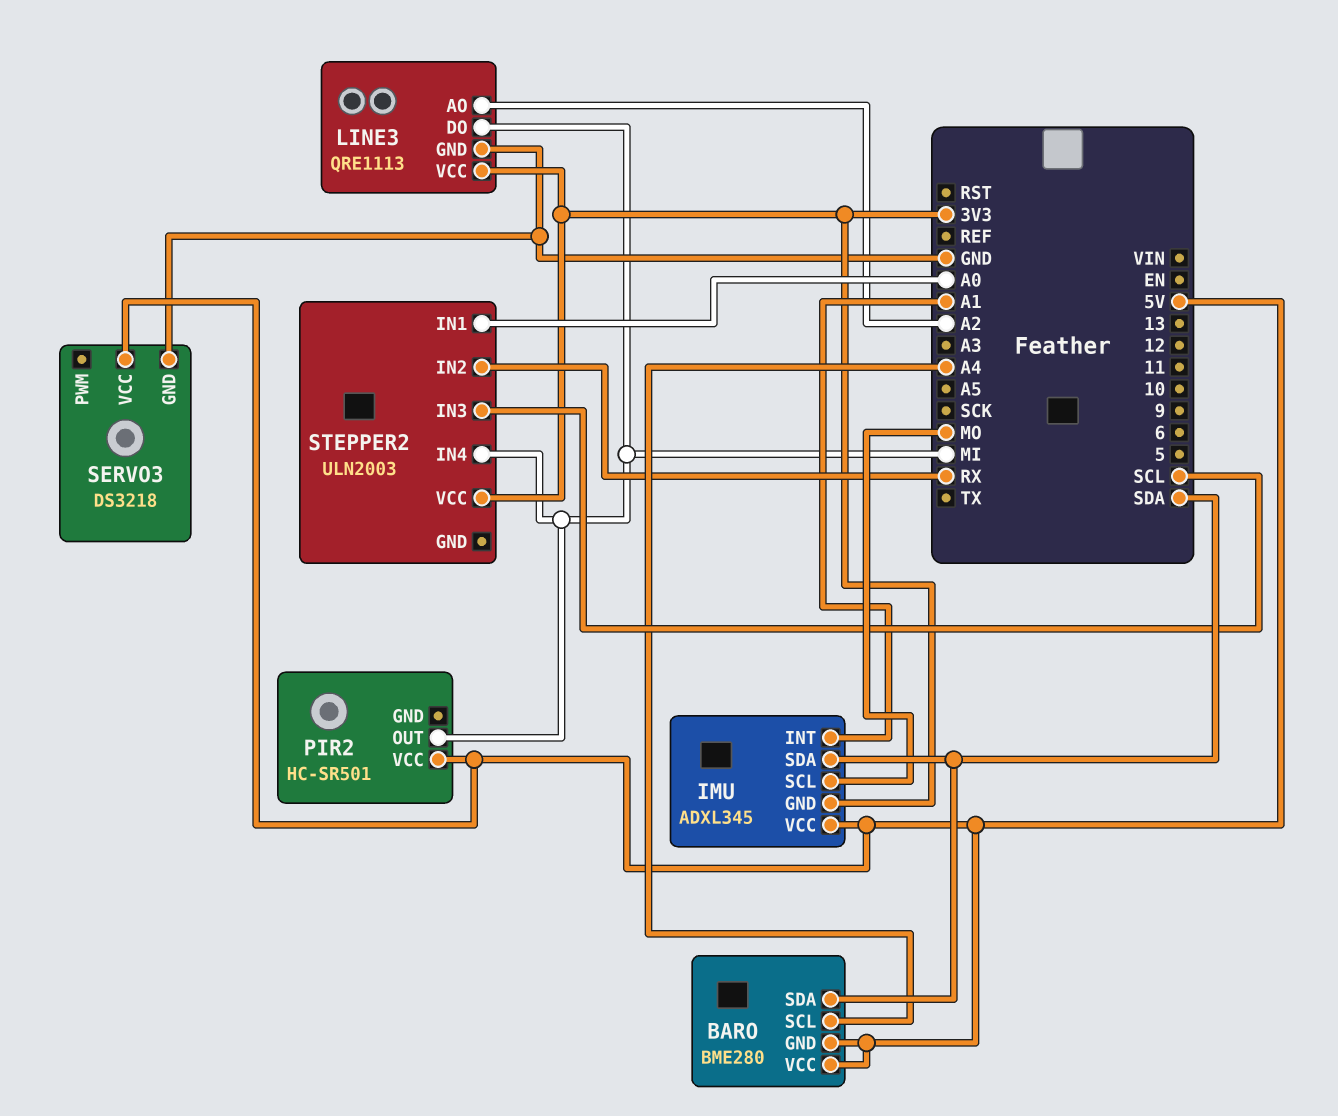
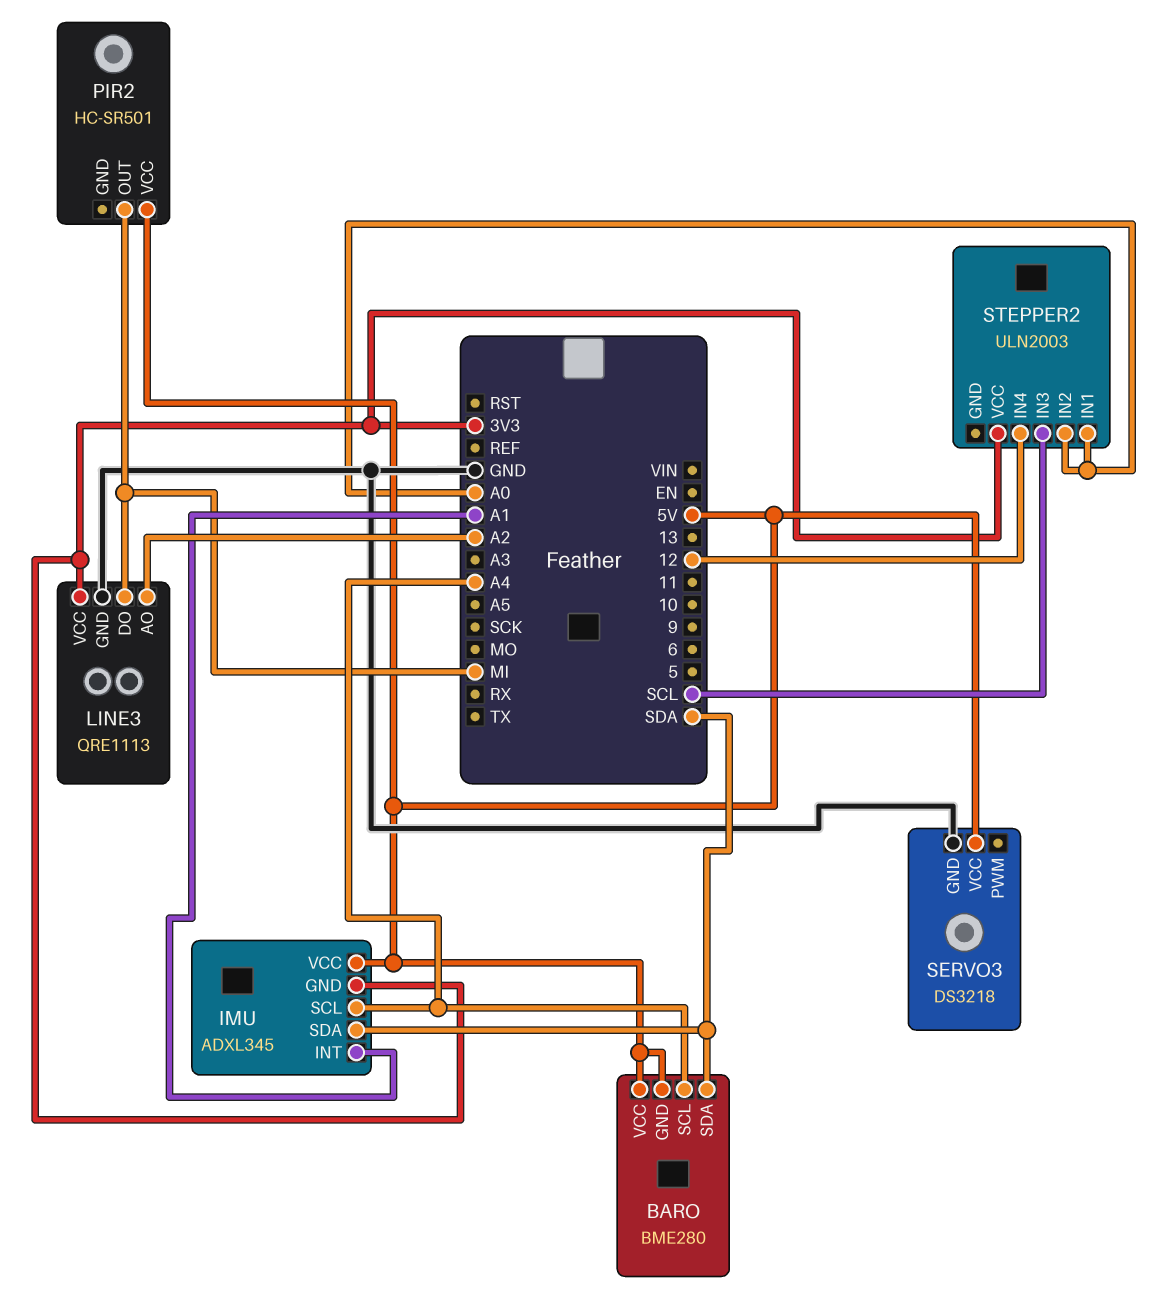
IMU pin SCL: MO -> A4
STEPPER2 pin IN2: RX -> A0
STEPPER2 pin IN4: MI -> 12

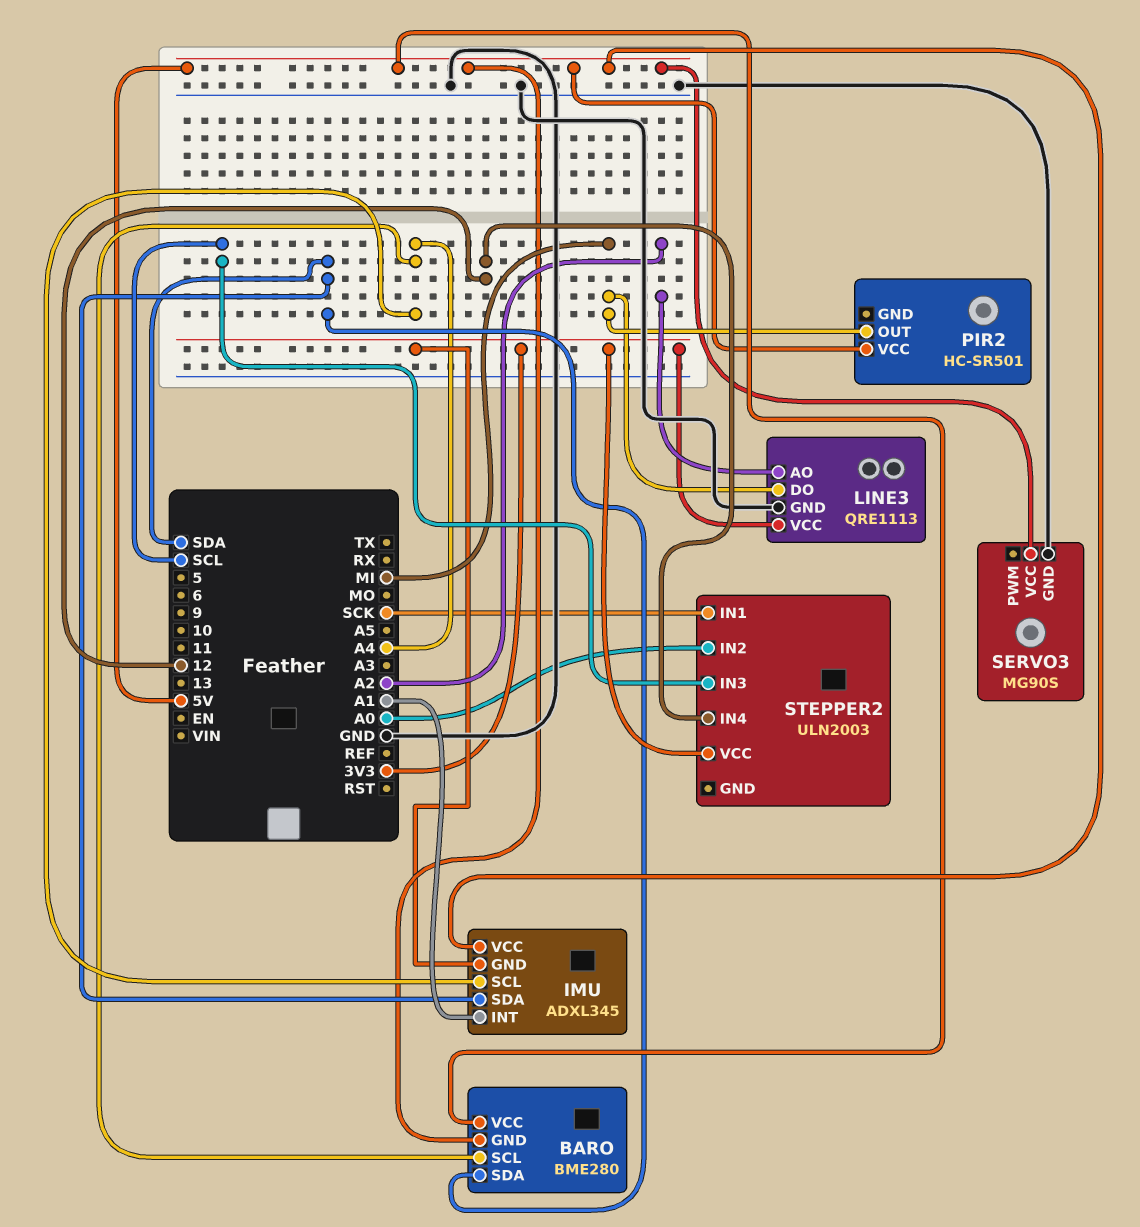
SERVO3: DS3218 -> MG90S
STEPPER2 pin IN1: A0 -> SCK

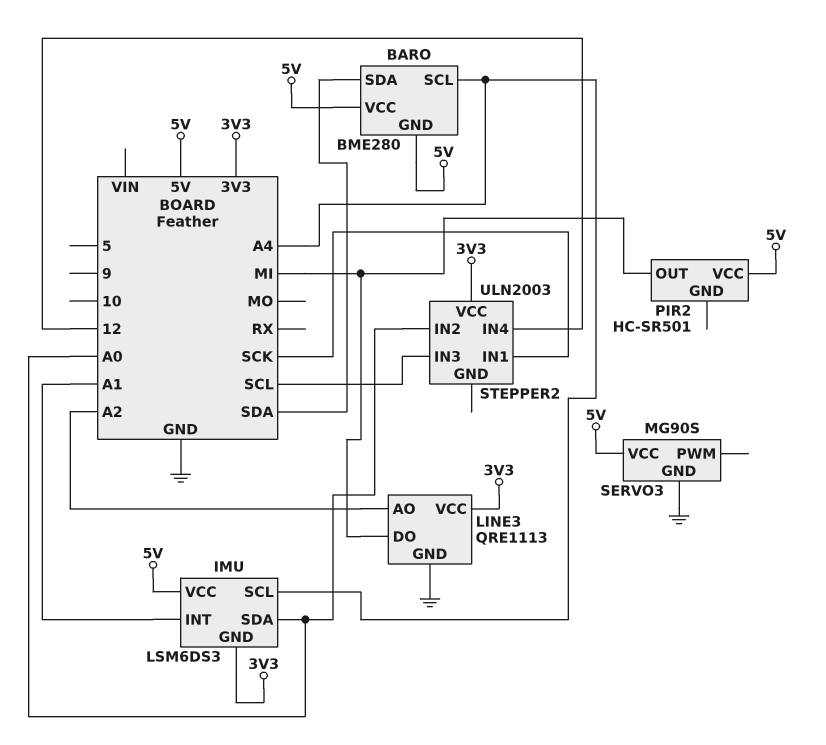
IMU: ADXL345 -> LSM6DS3
IMU pin SDA: SDA -> A0

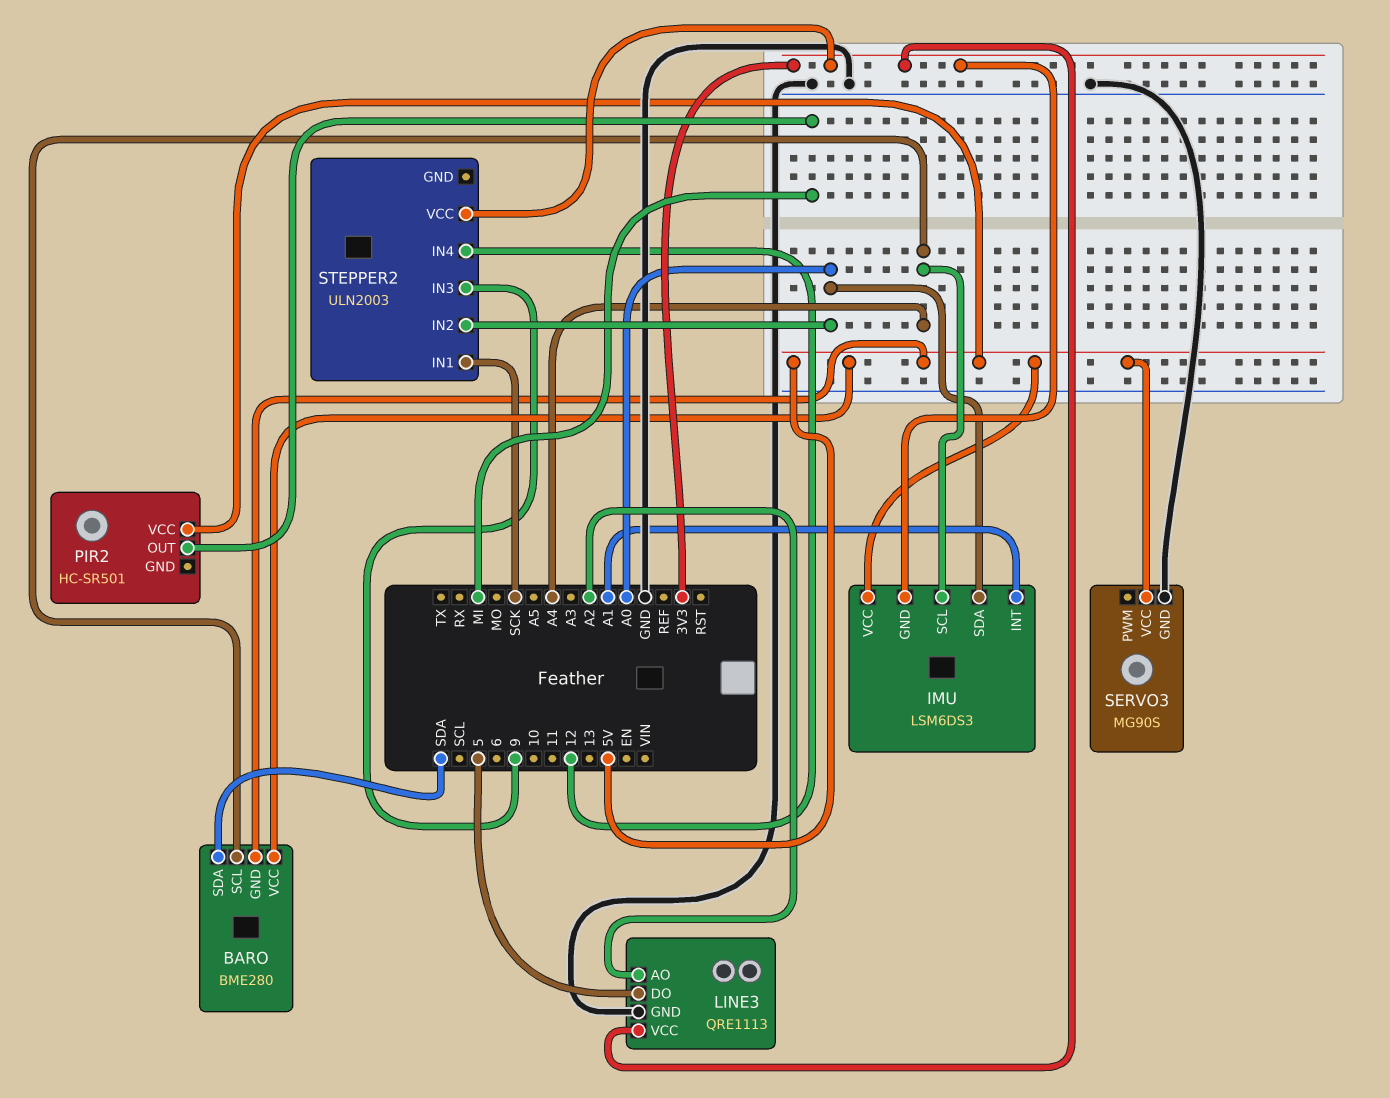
LINE3 pin DO: MI -> 5
STEPPER2 pin IN3: SCL -> 9

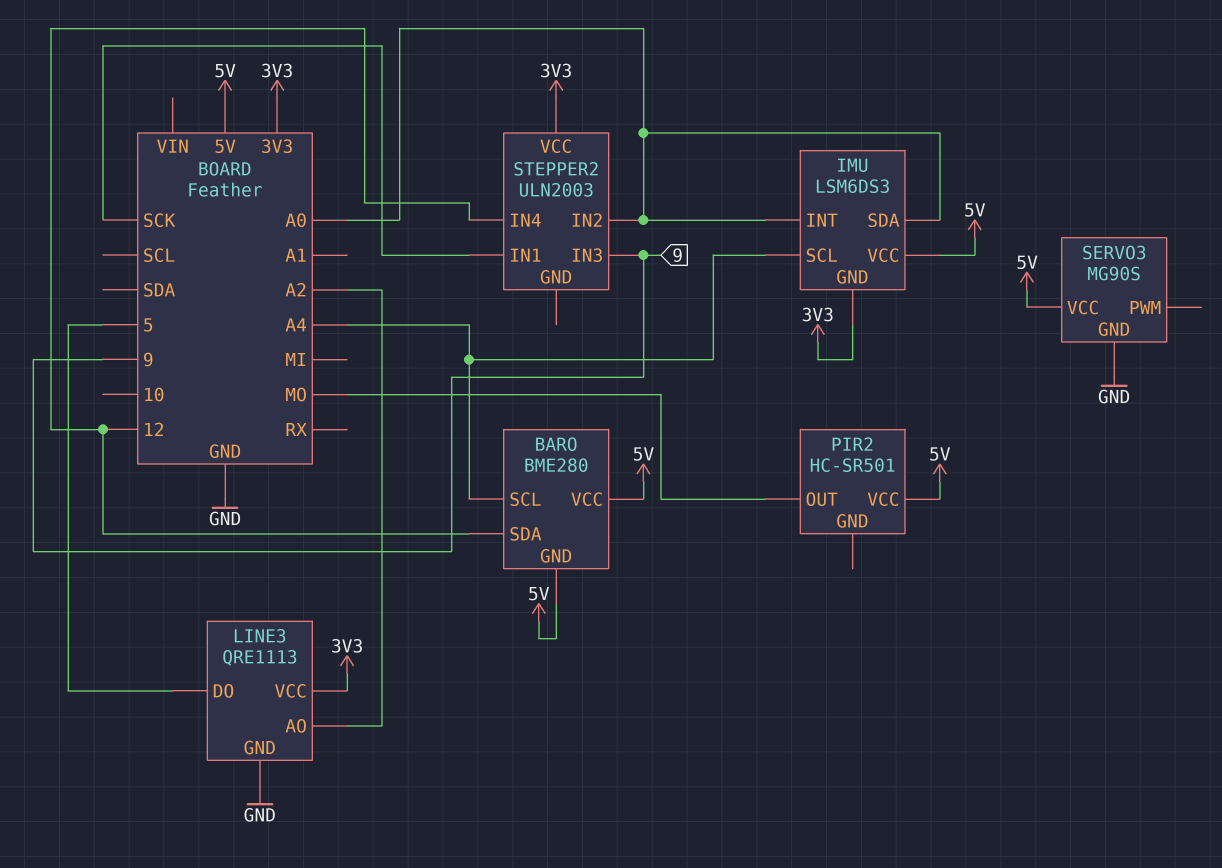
BARO pin SDA: SDA -> 12
IMU pin INT: A1 -> A0
PIR2 pin OUT: MI -> MO

